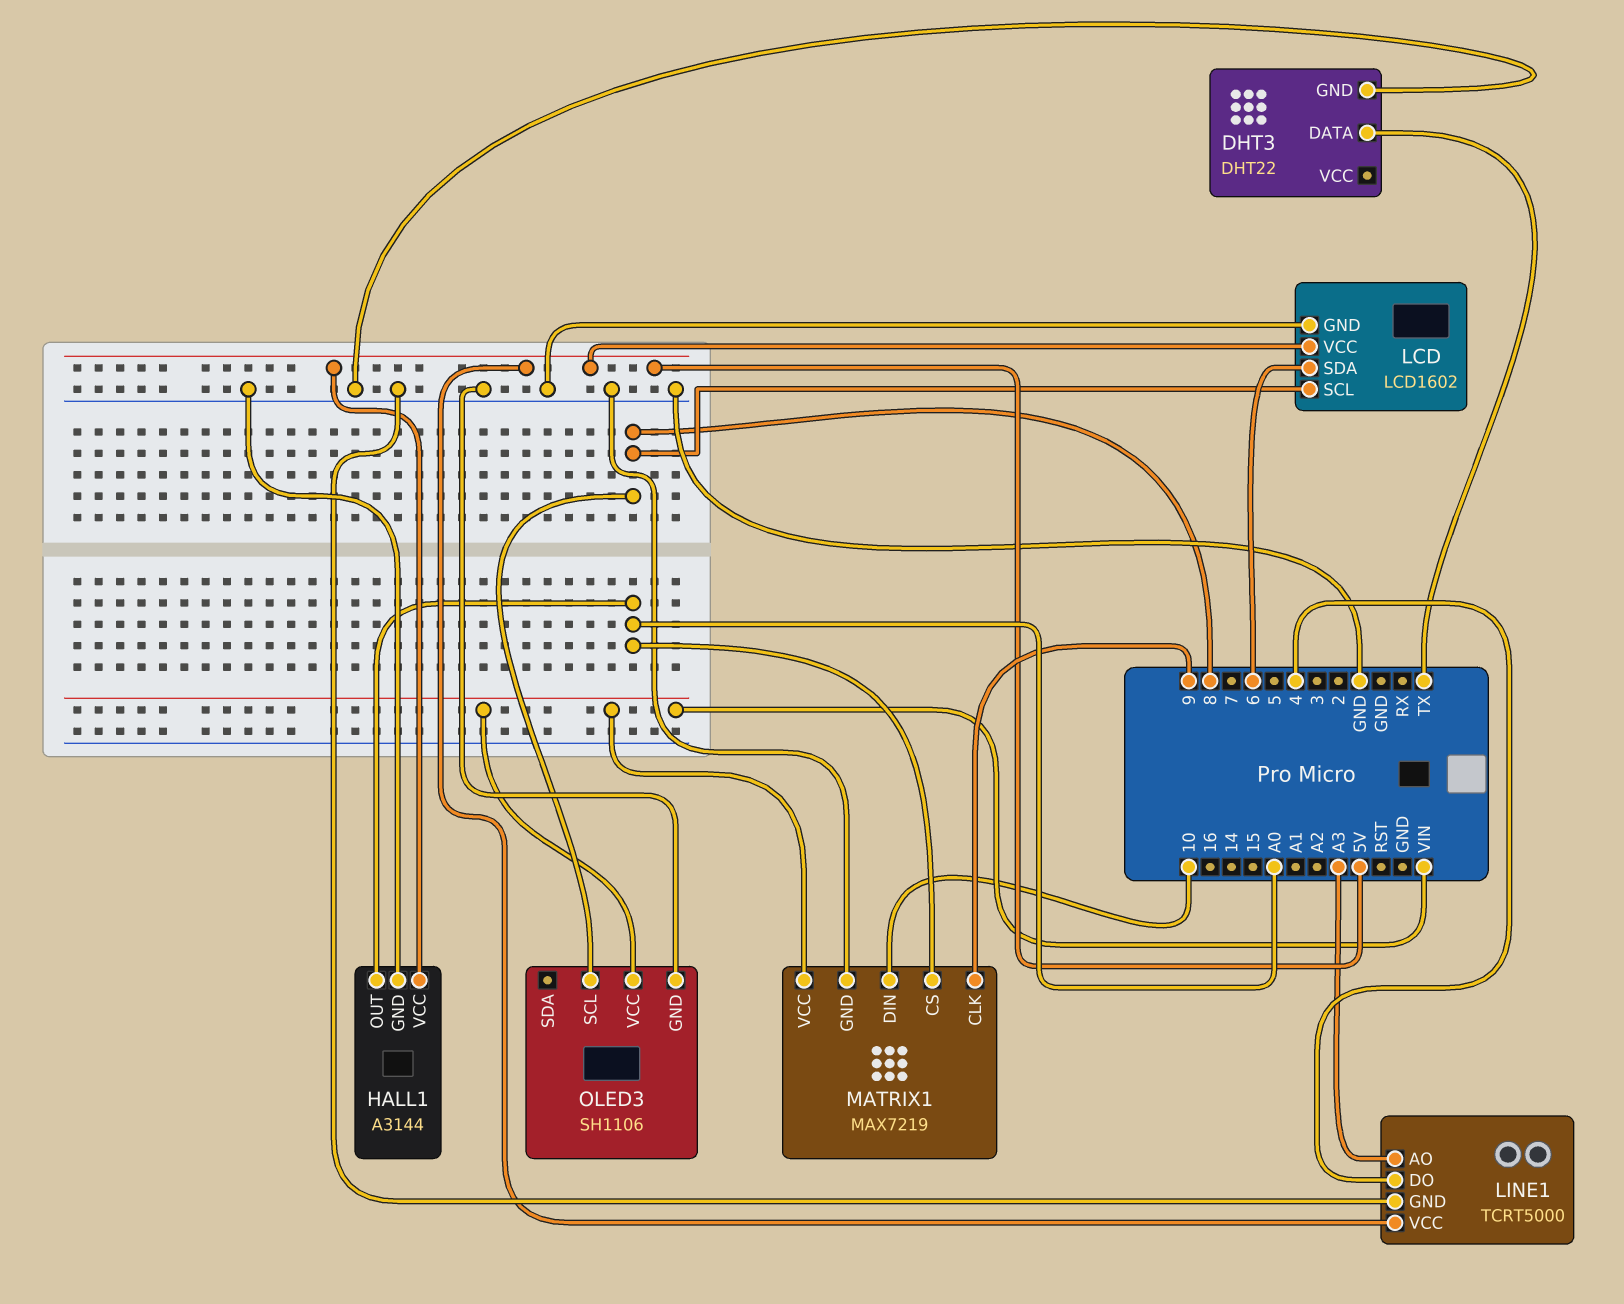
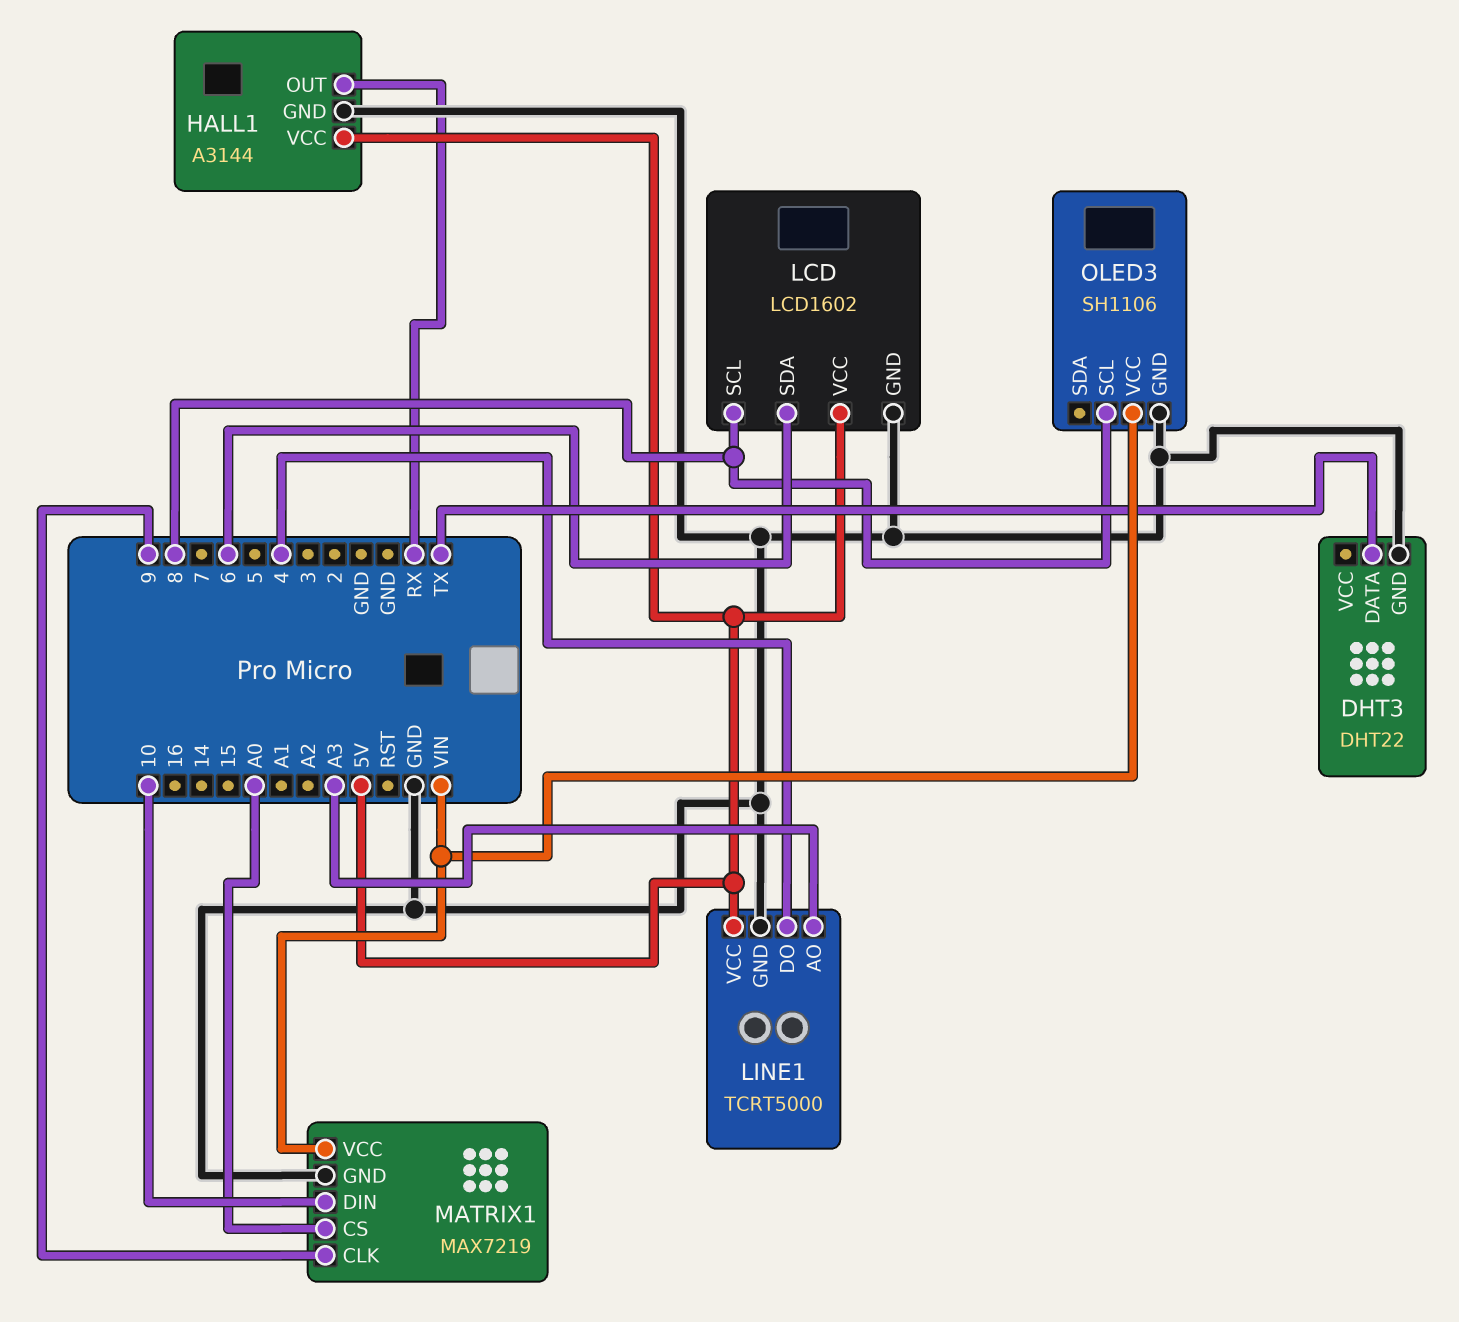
HALL1 pin OUT: A0 -> RX

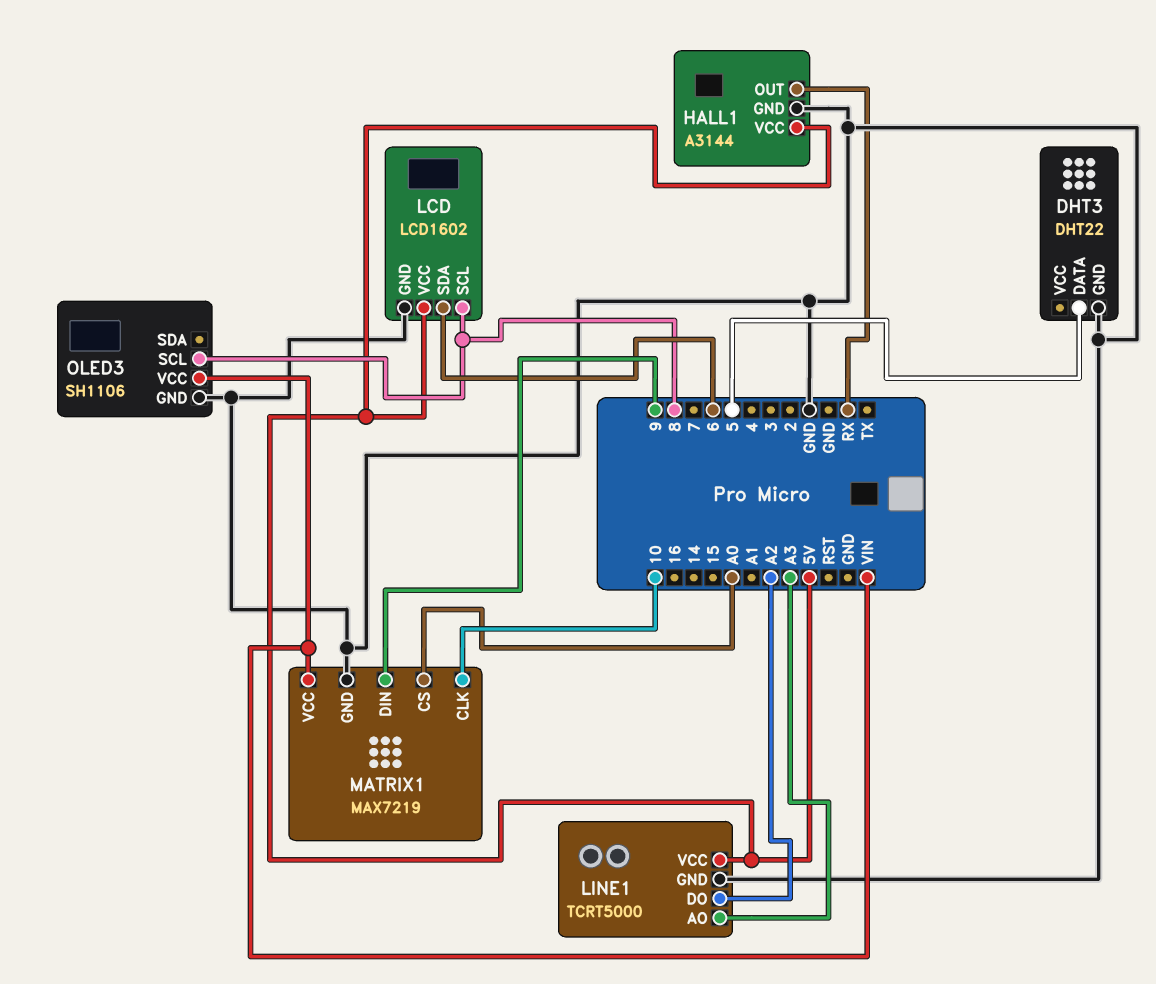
DHT3 pin DATA: TX -> 5
LINE1 pin DO: 4 -> A2
MATRIX1 pin CLK: 9 -> 10
MATRIX1 pin DIN: 10 -> 9

